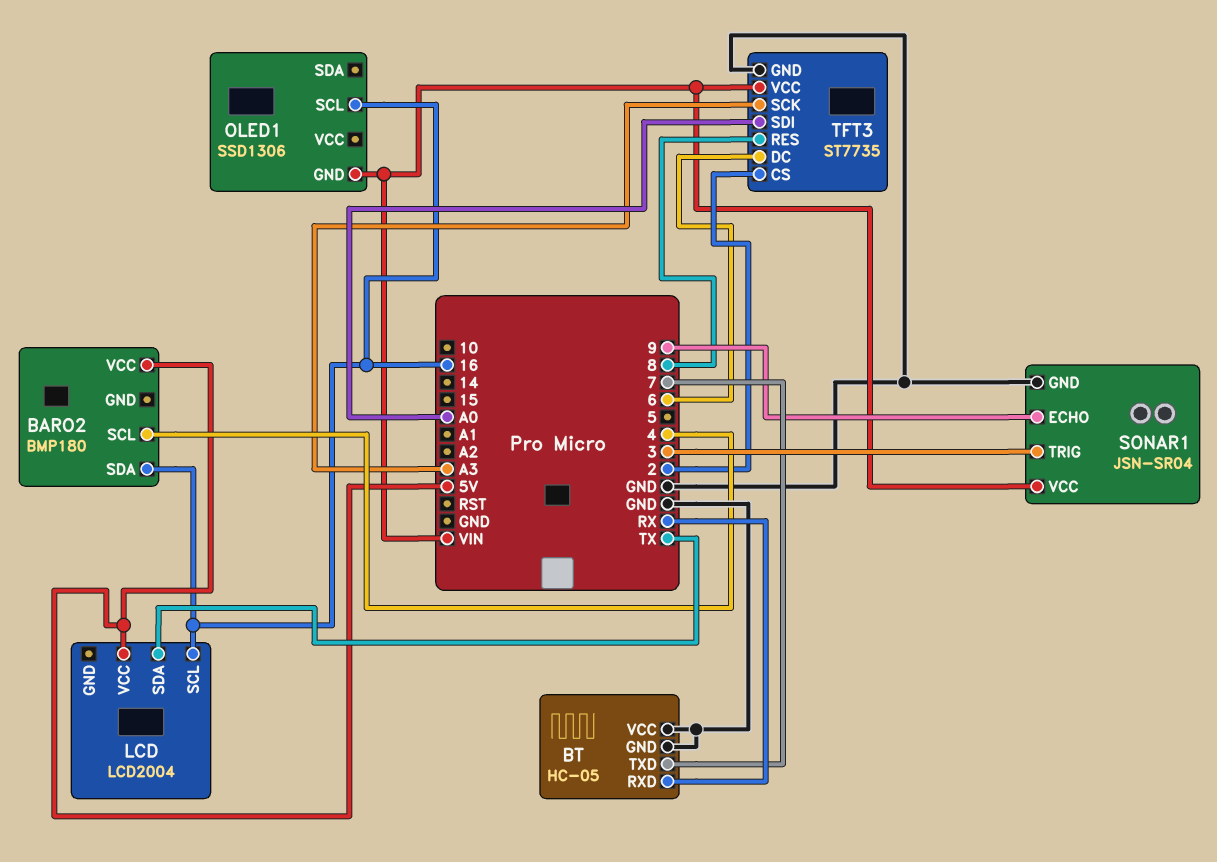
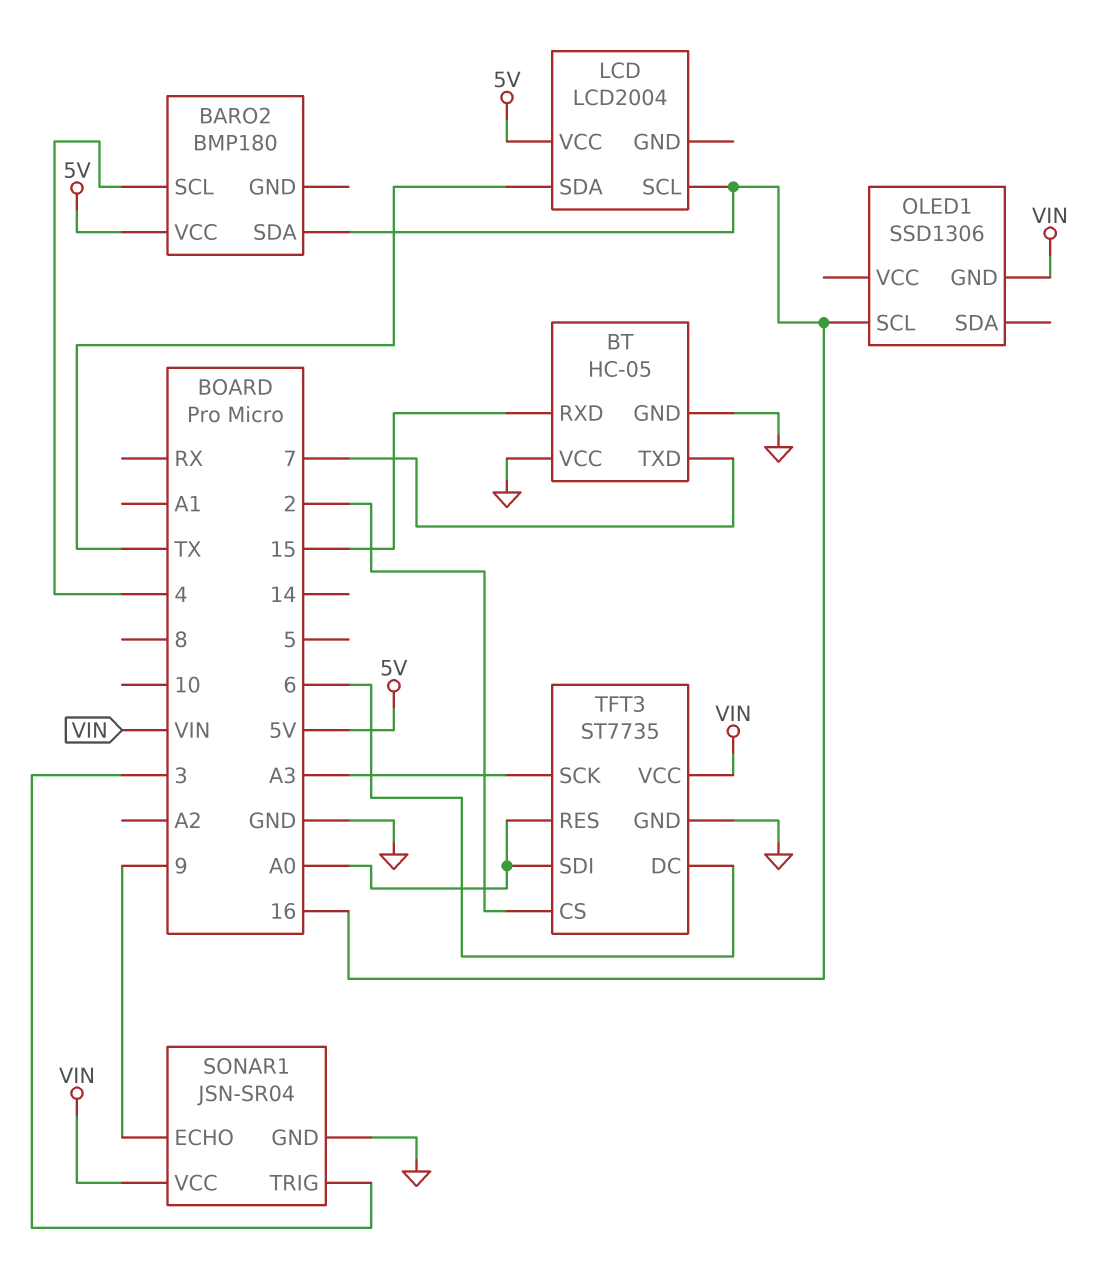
BT pin RXD: RX -> 15
TFT3 pin RES: 8 -> A0

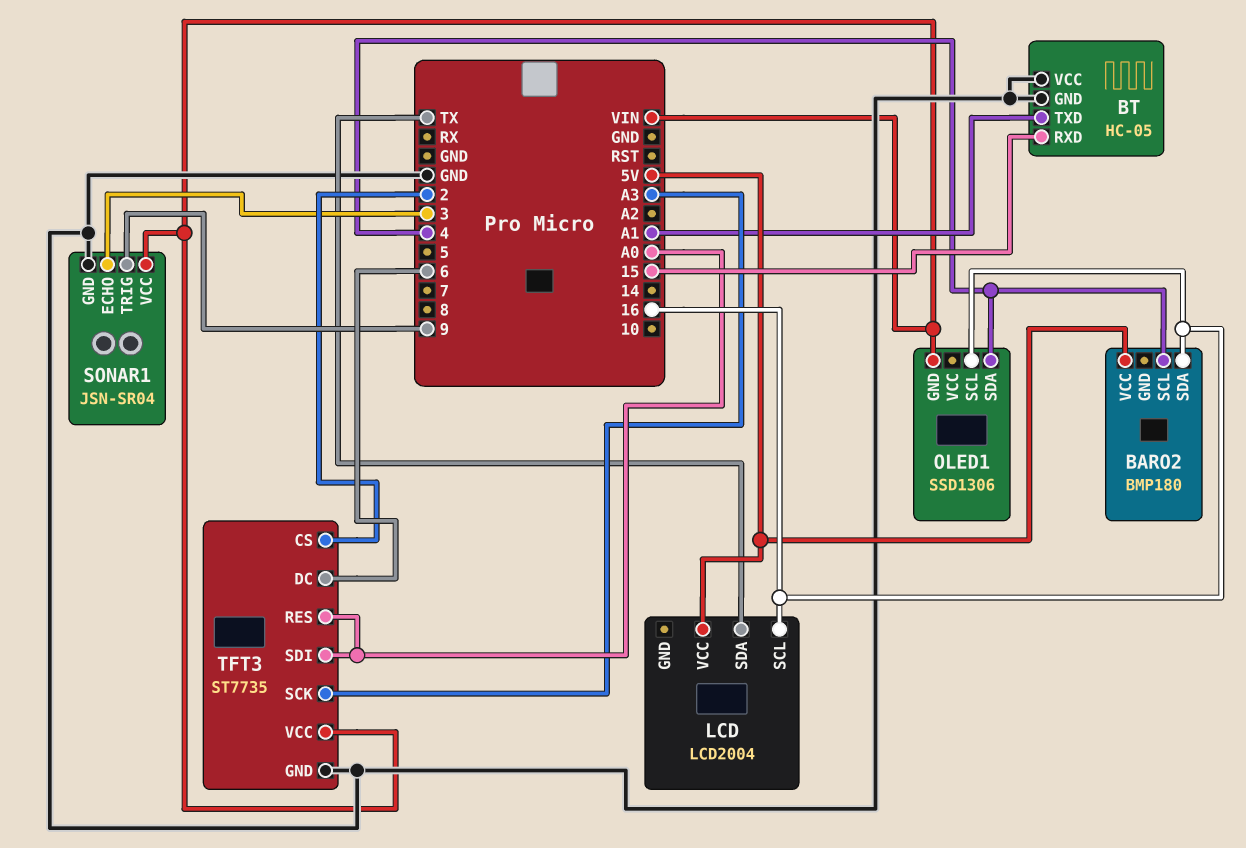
BT pin TXD: 7 -> A1
OLED1 pin SDA: none -> 4
SONAR1 pin ECHO: 9 -> 3
SONAR1 pin TRIG: 3 -> 9

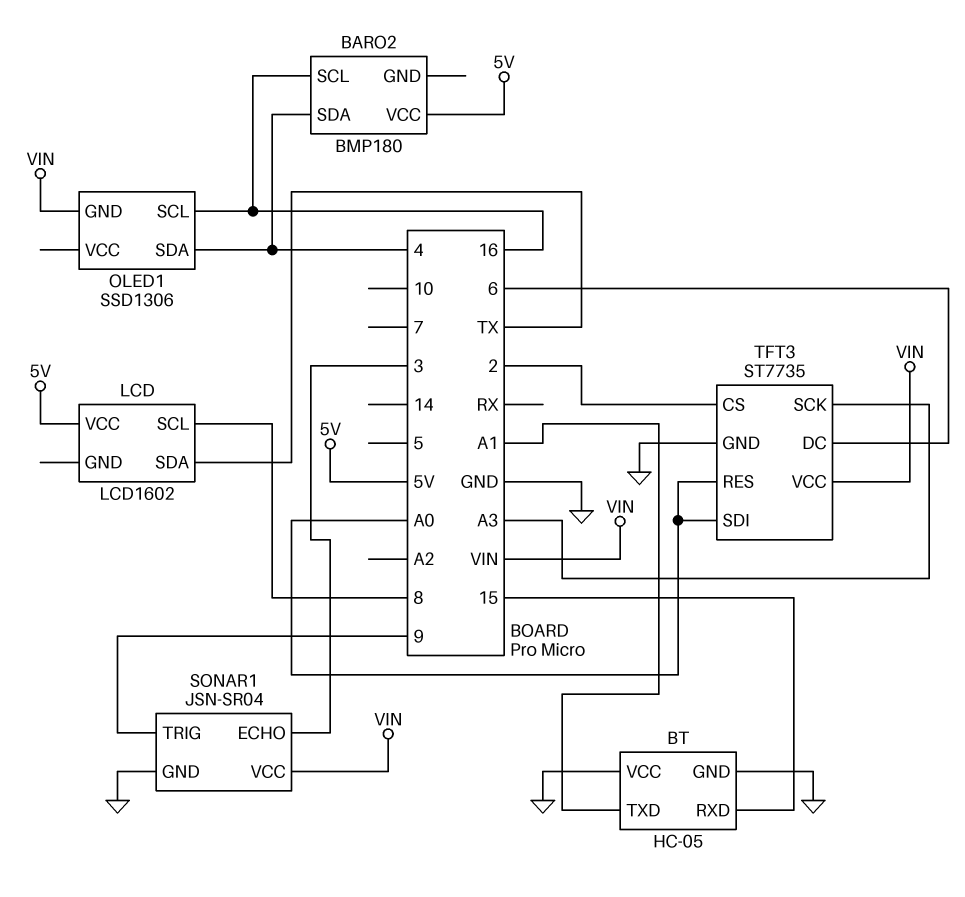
BARO2 pin SCL: 4 -> 16
BARO2 pin SDA: 16 -> 4
LCD: LCD2004 -> LCD1602
LCD pin SCL: 16 -> 8

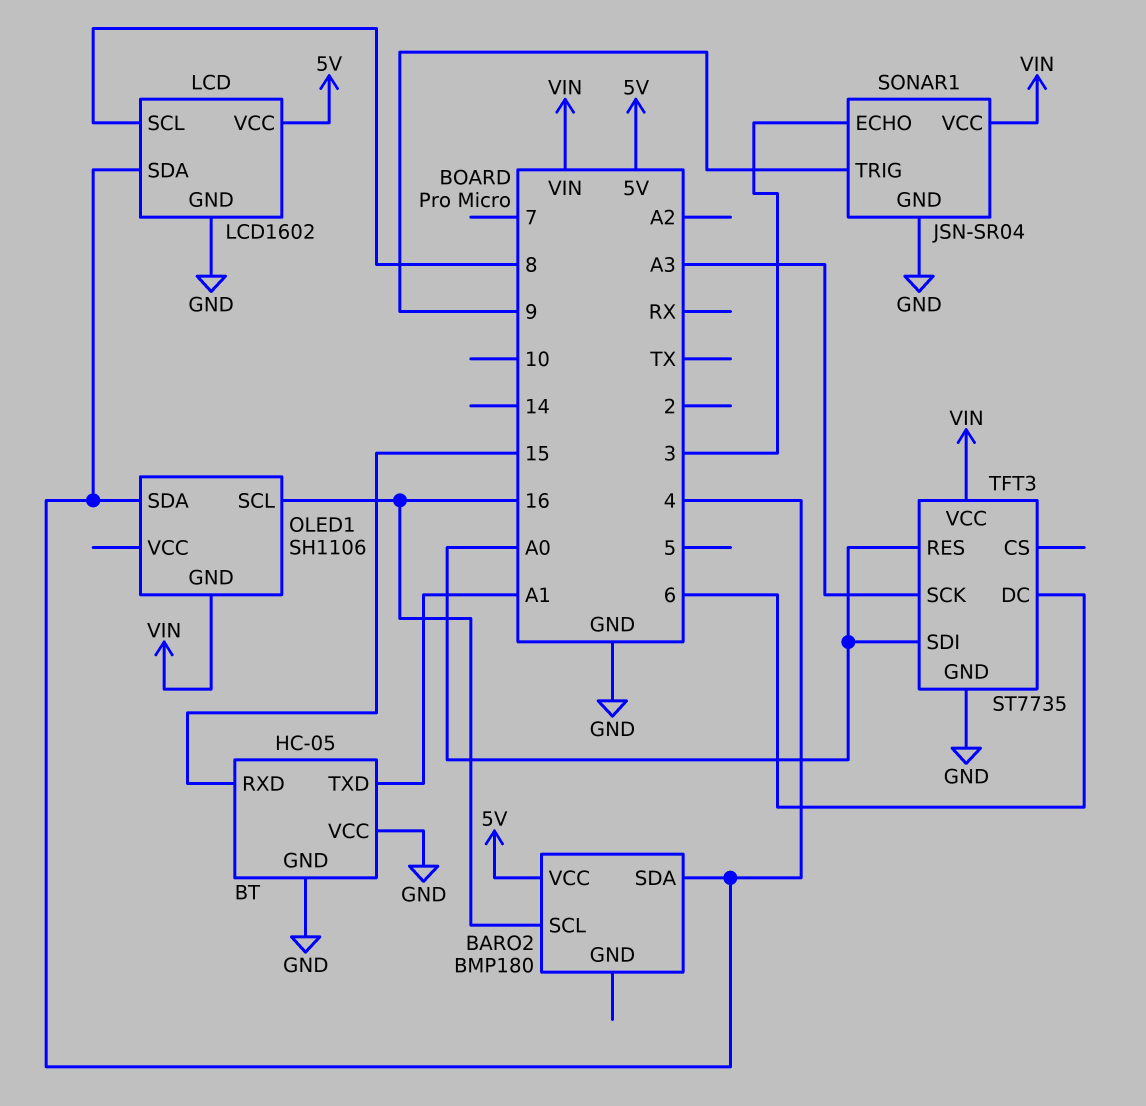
LCD pin GND: none -> GND
LCD pin SDA: TX -> 4
OLED1: SSD1306 -> SH1106
TFT3 pin CS: 2 -> none

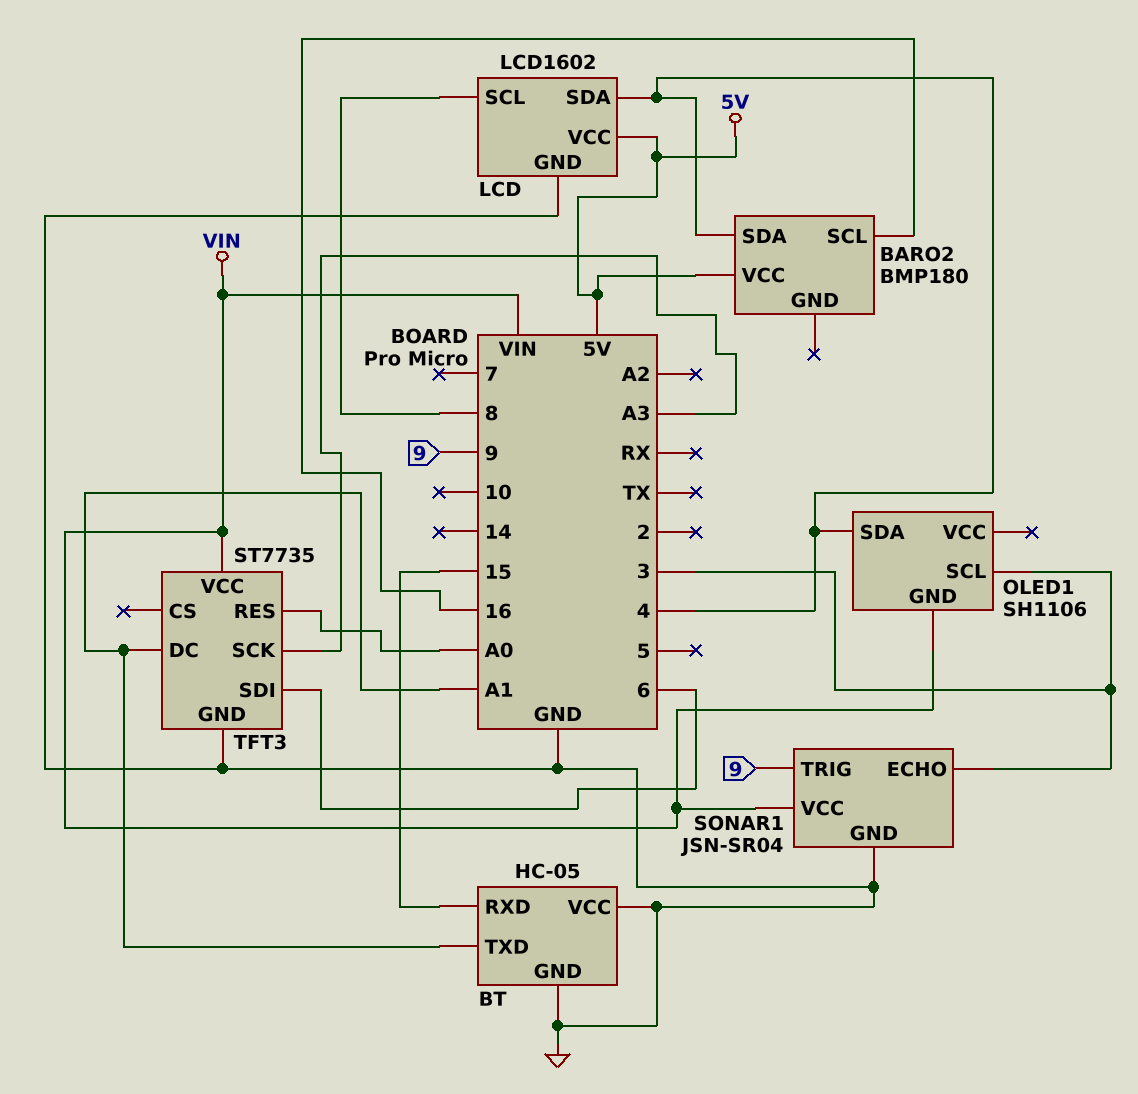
OLED1 pin SCL: 16 -> 3
TFT3 pin DC: 6 -> A1
TFT3 pin SDI: A0 -> 6

